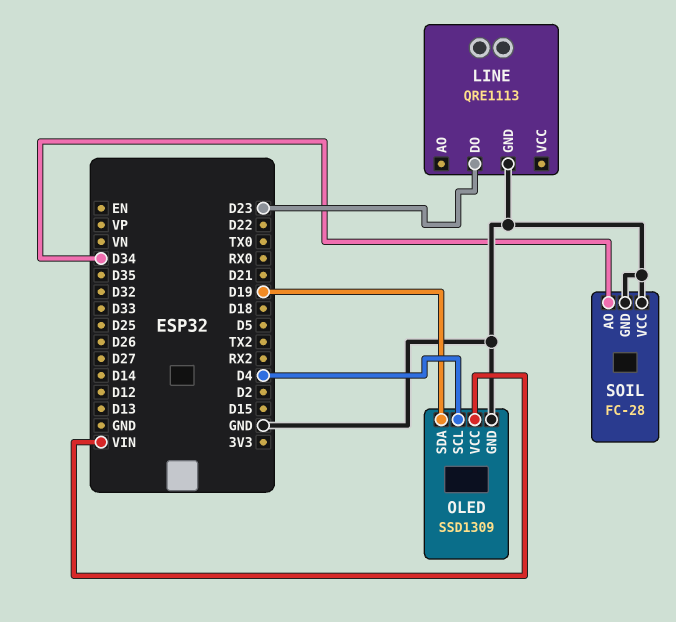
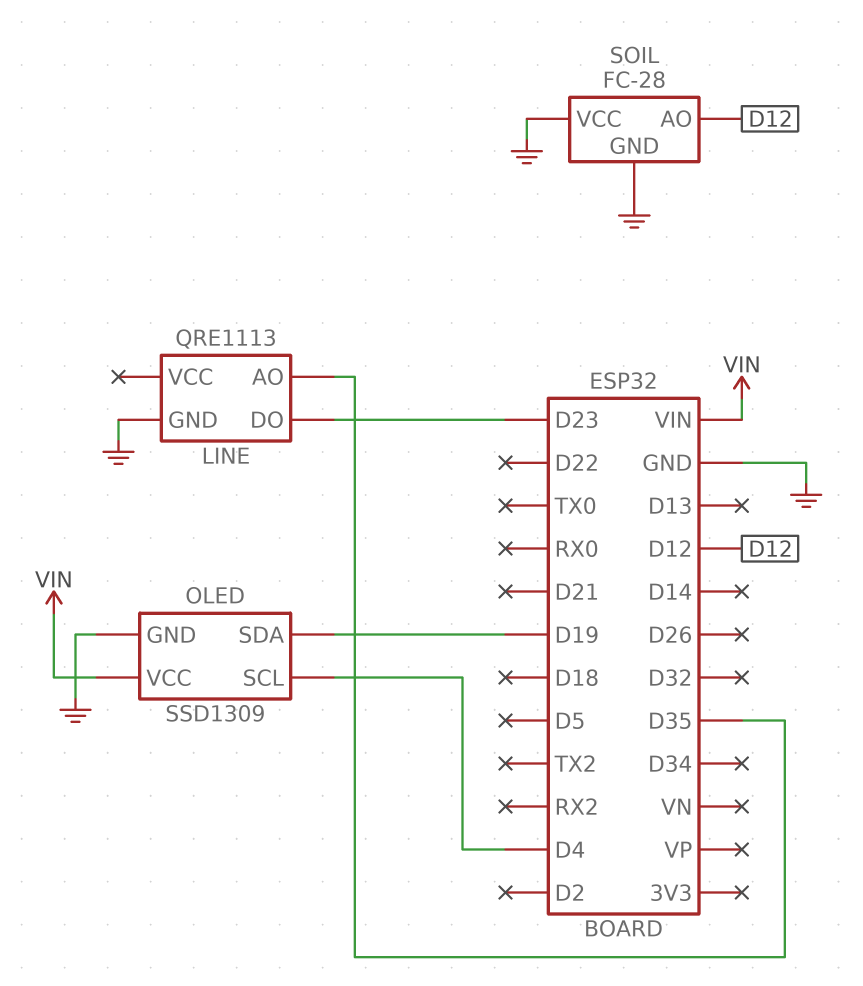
LINE pin AO: none -> D35
SOIL pin AO: D34 -> D12

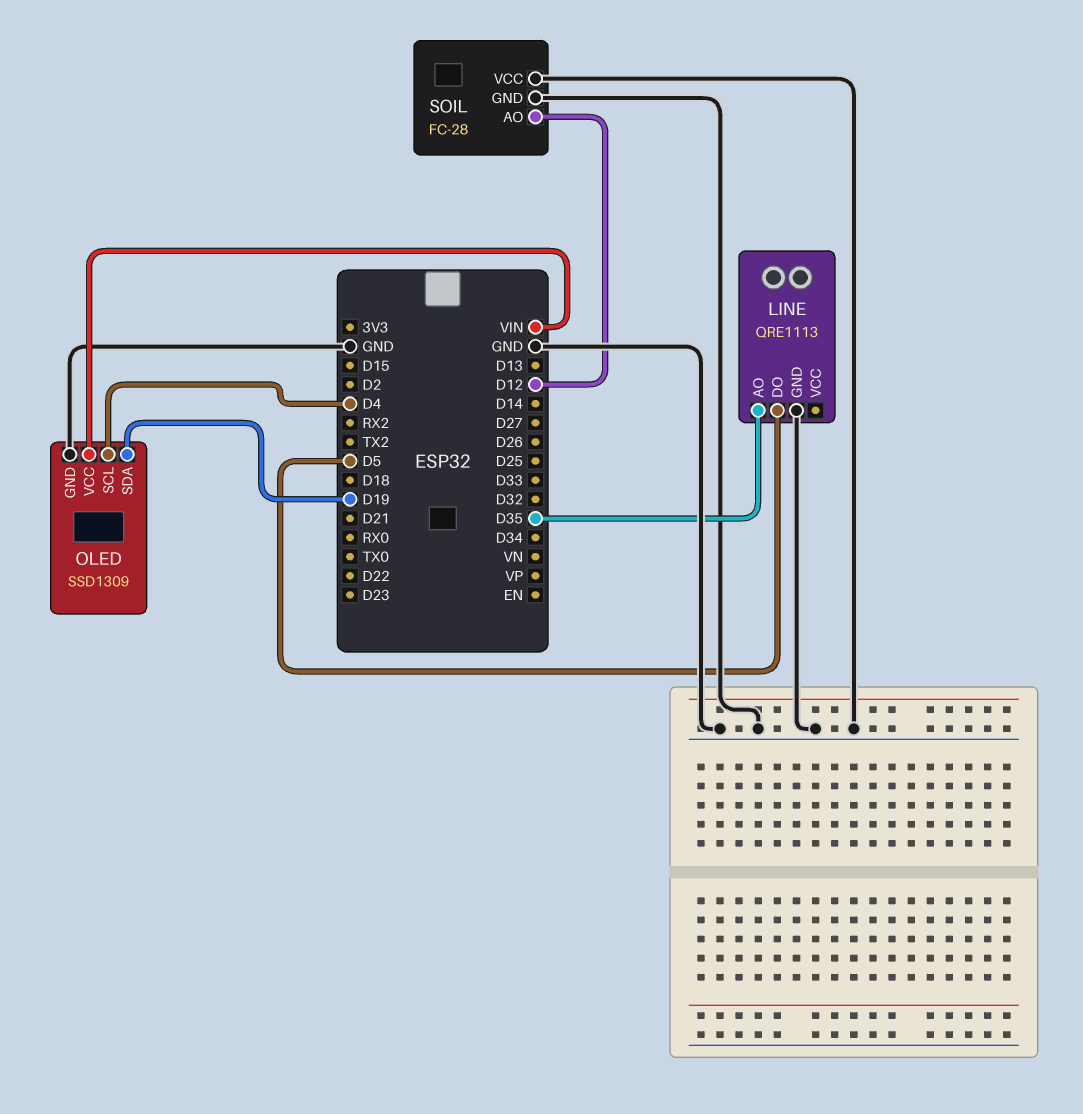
LINE pin DO: D23 -> D5

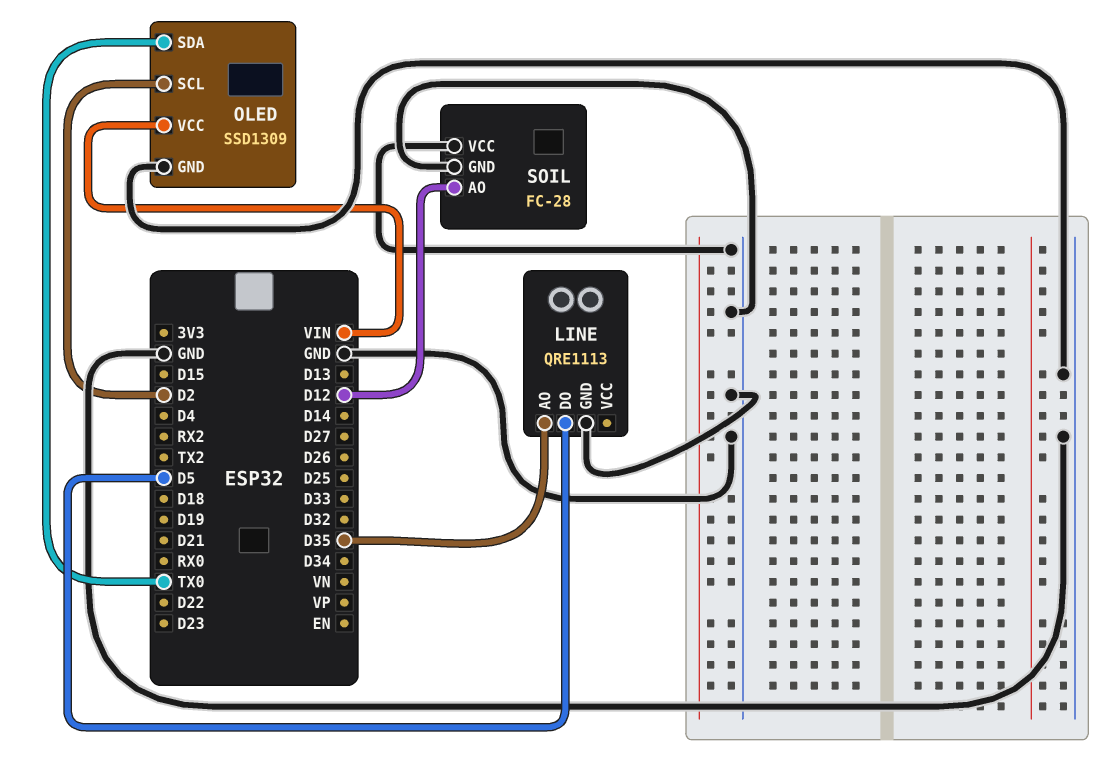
OLED pin SCL: D4 -> D2
OLED pin SDA: D19 -> TX0

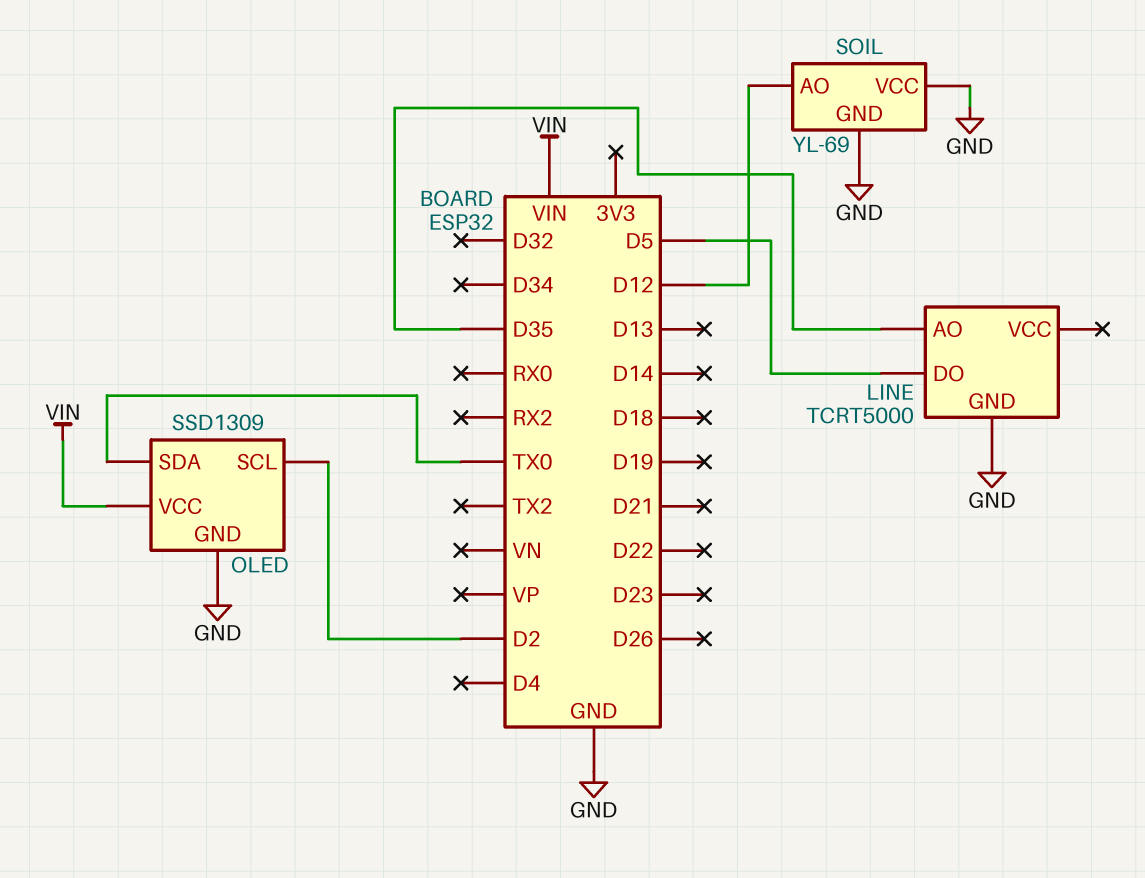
LINE: QRE1113 -> TCRT5000
SOIL: FC-28 -> YL-69

